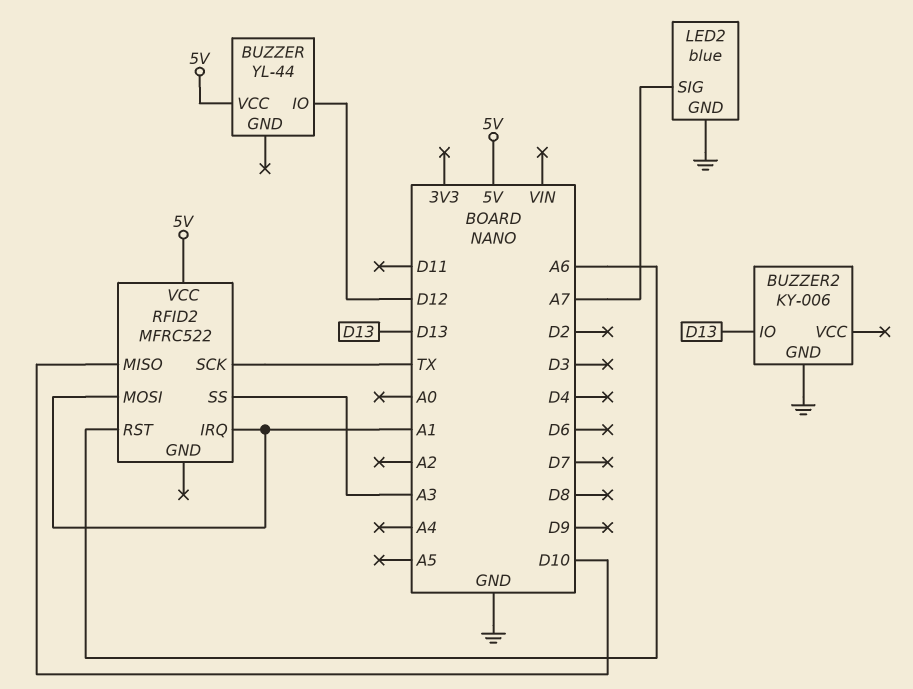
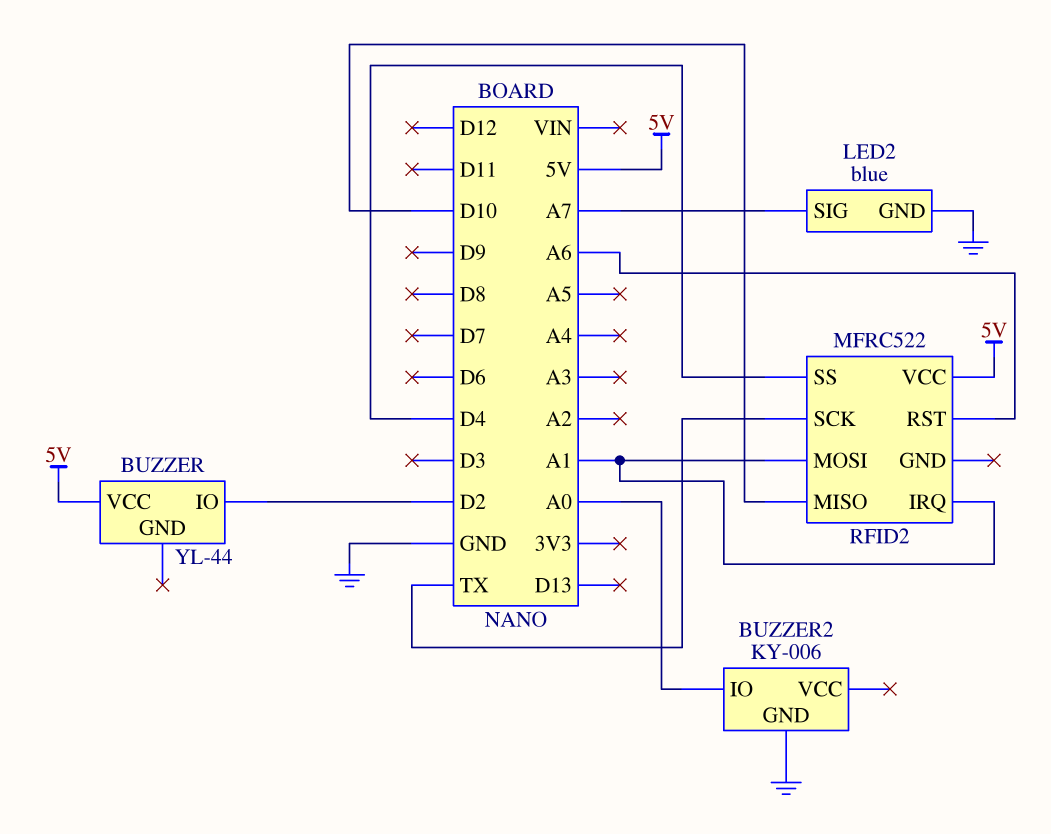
BUZZER pin IO: D12 -> D2
BUZZER2 pin IO: D13 -> A0
RFID2 pin SS: A3 -> D4

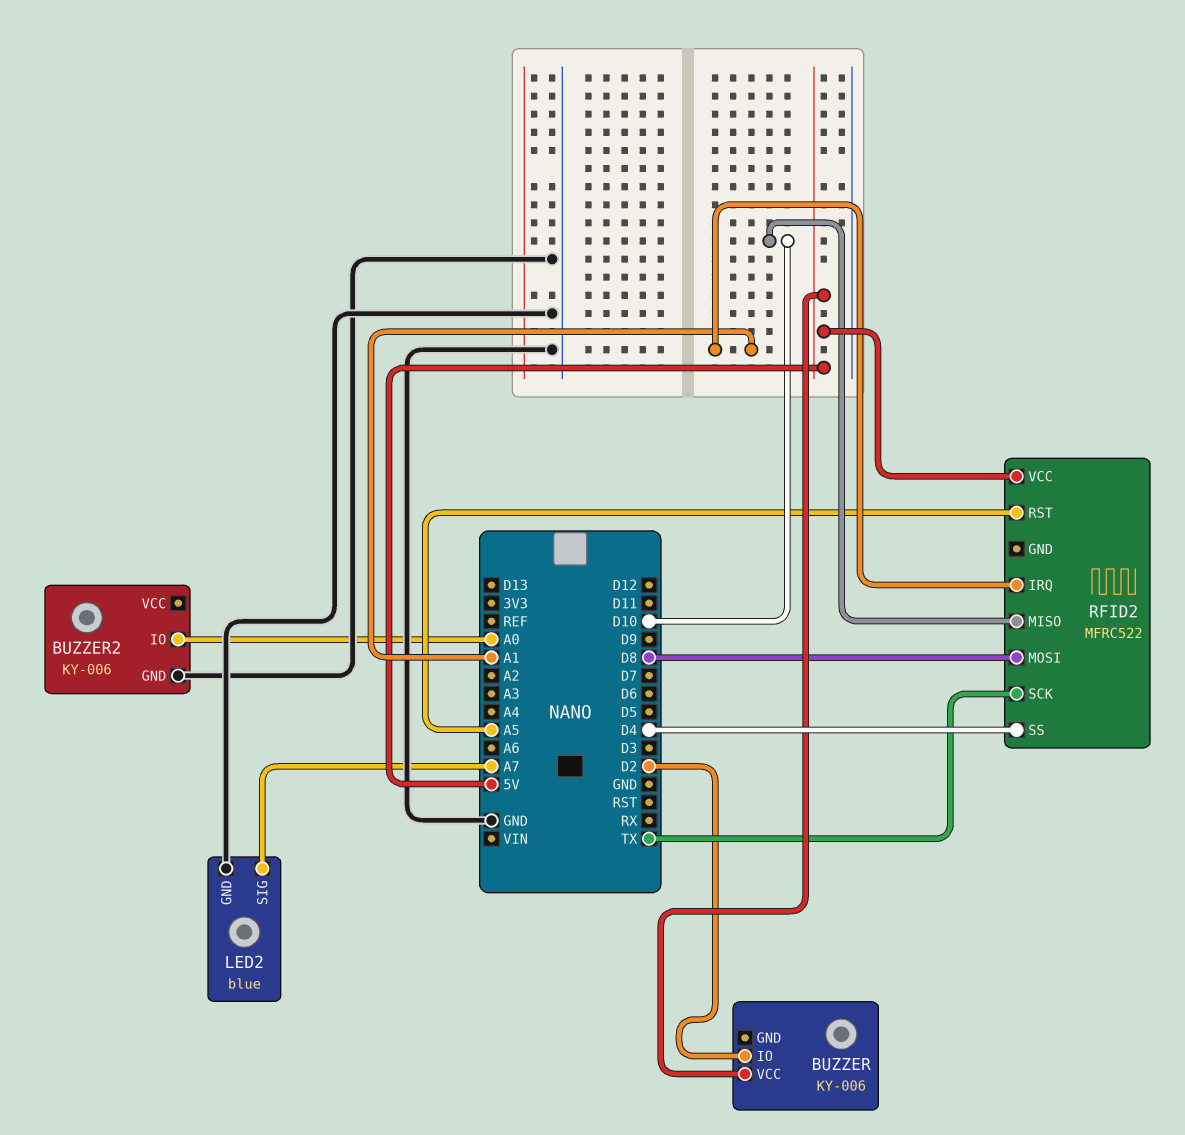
BUZZER: YL-44 -> KY-006
RFID2 pin MOSI: A1 -> D8
RFID2 pin RST: A6 -> A5

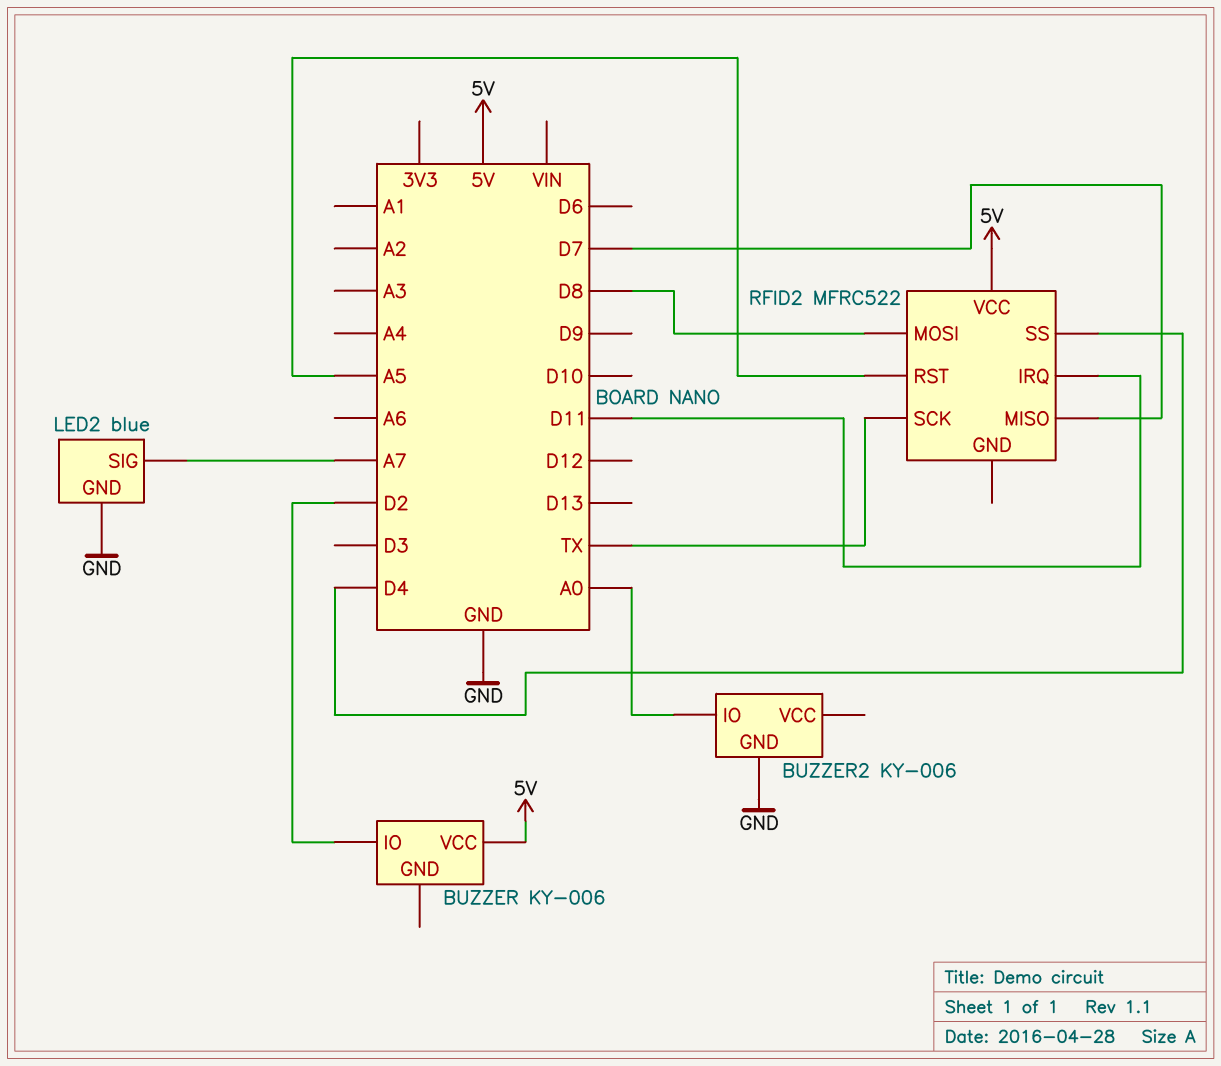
RFID2 pin IRQ: A1 -> D11
RFID2 pin MISO: D10 -> D7

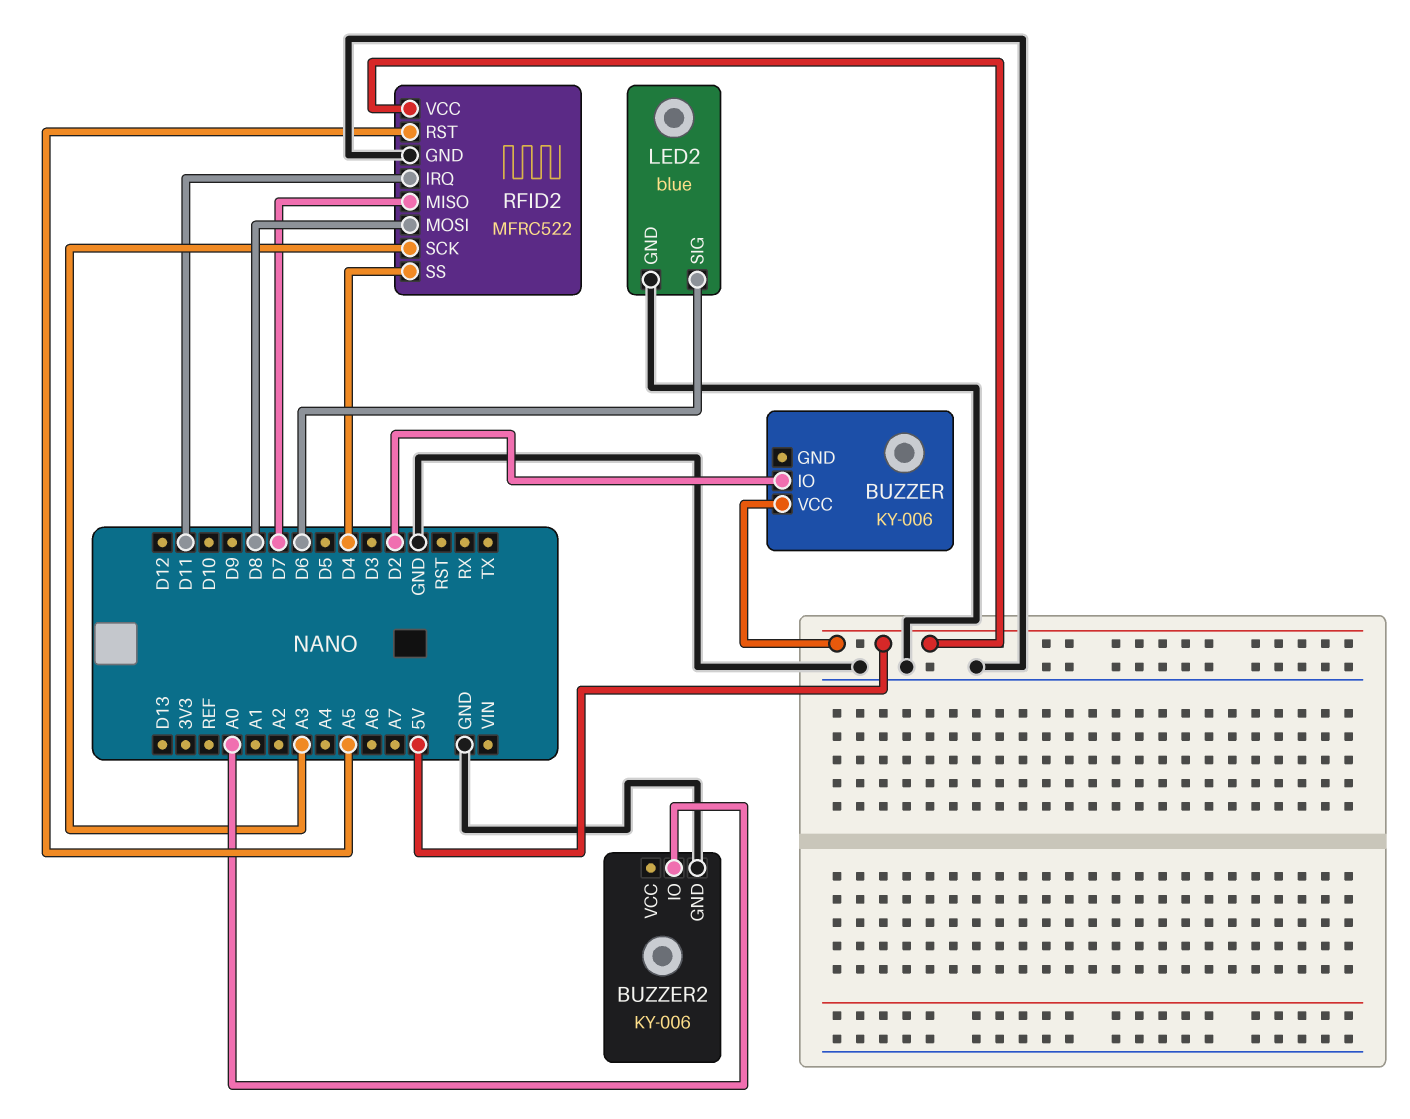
LED2 pin SIG: A7 -> D6
RFID2 pin GND: none -> GND
RFID2 pin SCK: TX -> A3

